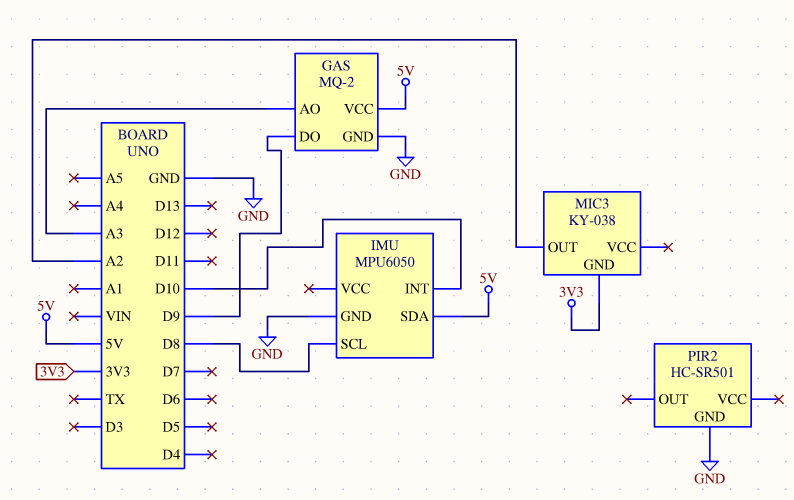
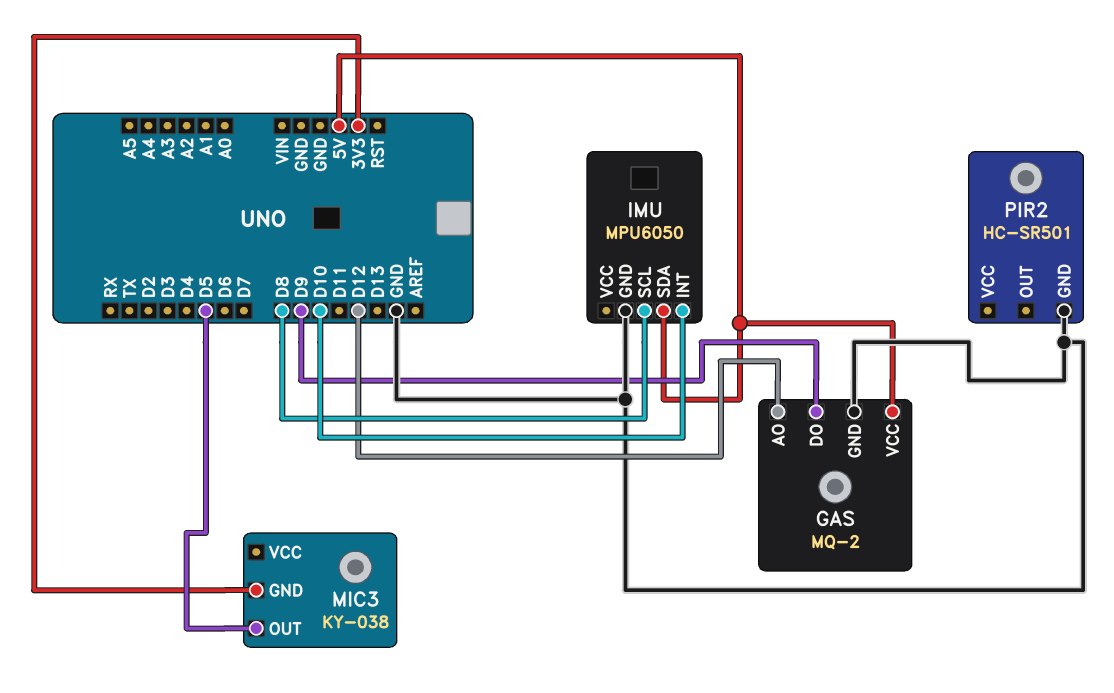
GAS pin AO: A3 -> D12
MIC3 pin OUT: A2 -> D5

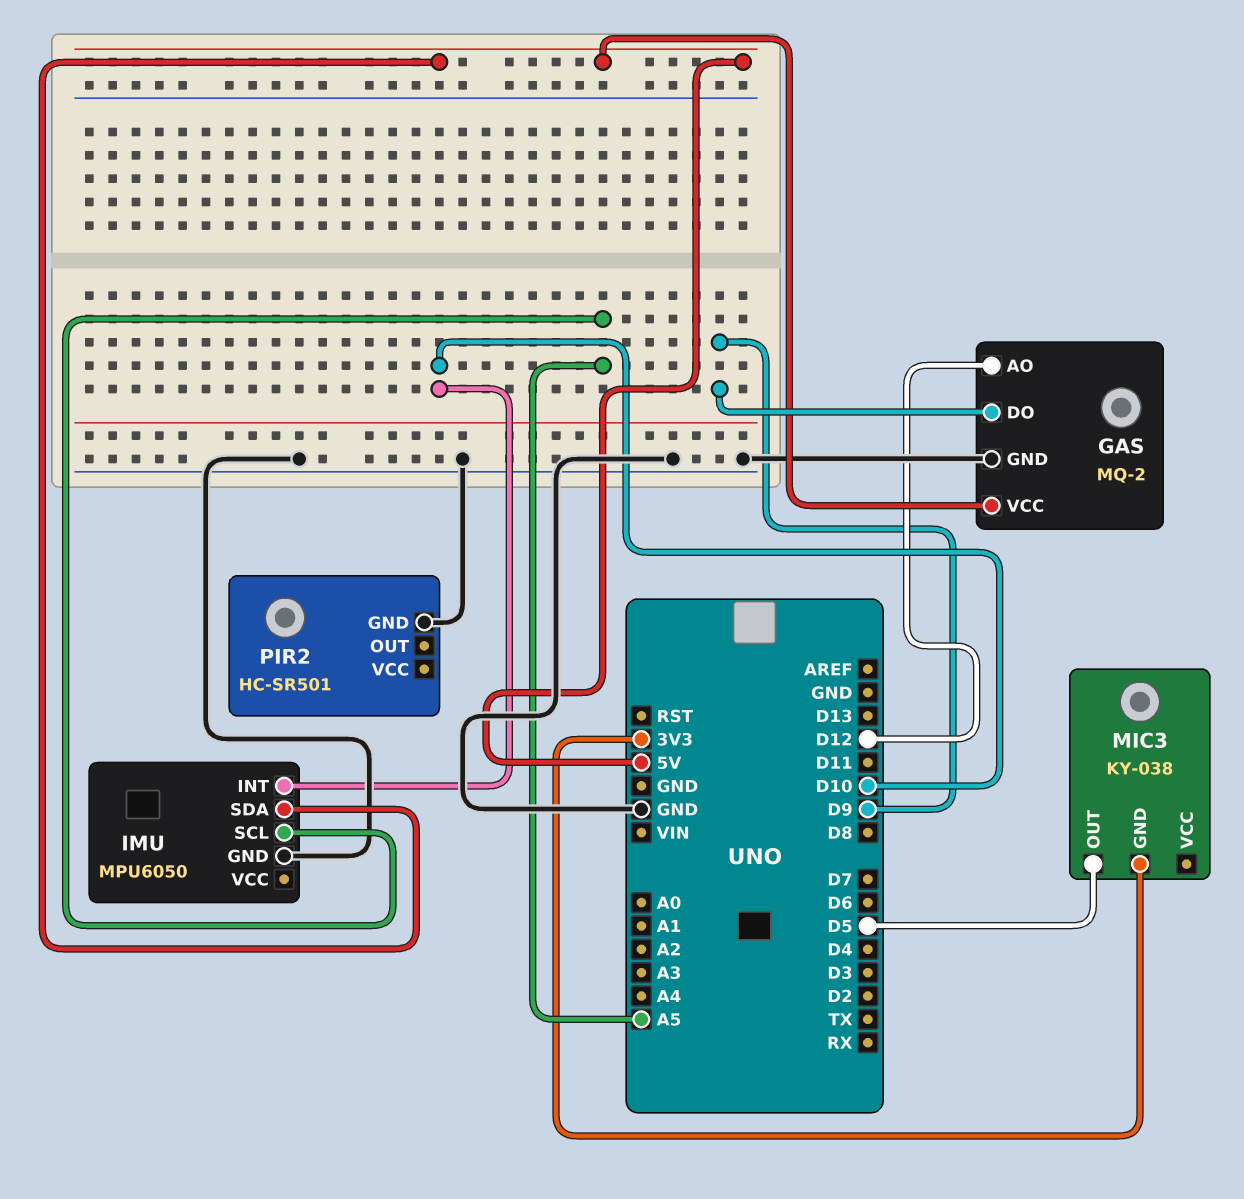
IMU pin SCL: D8 -> A5

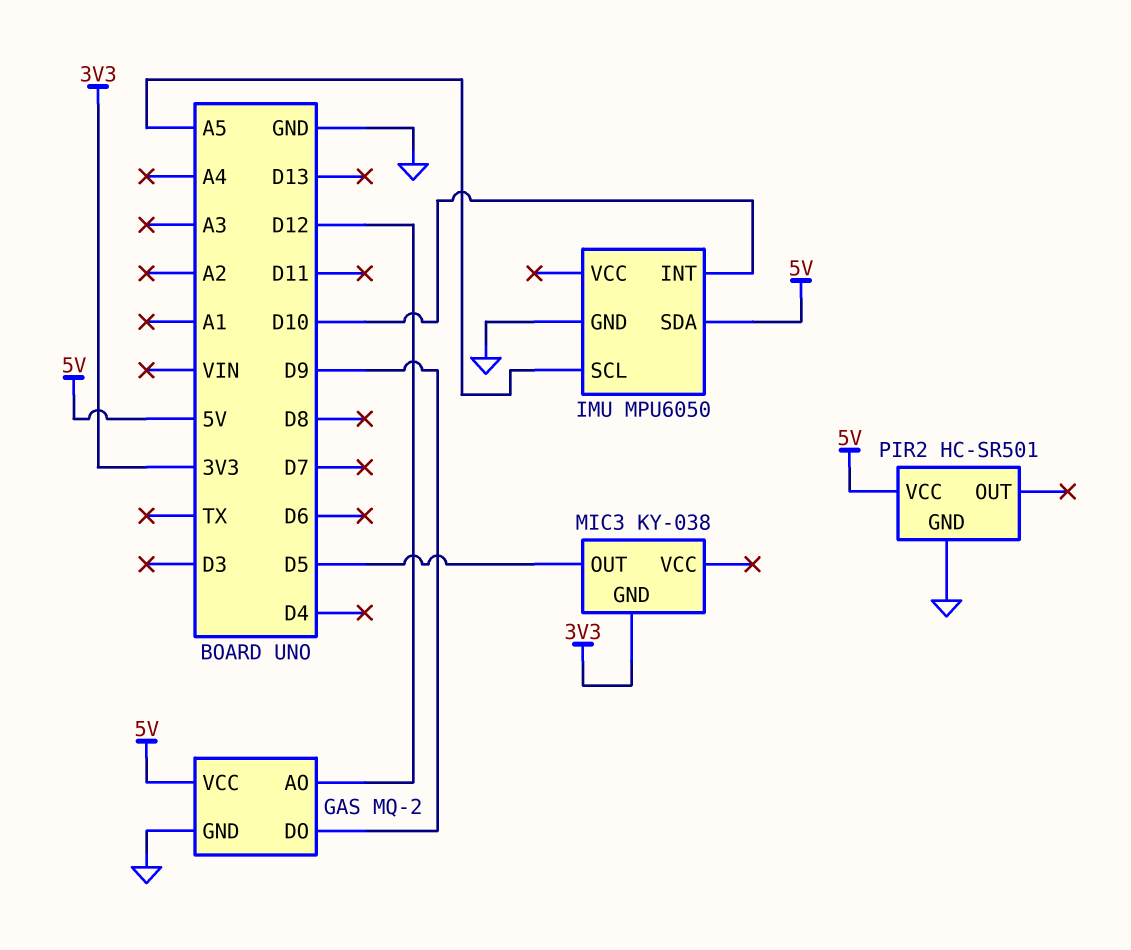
PIR2 pin VCC: none -> 5V

